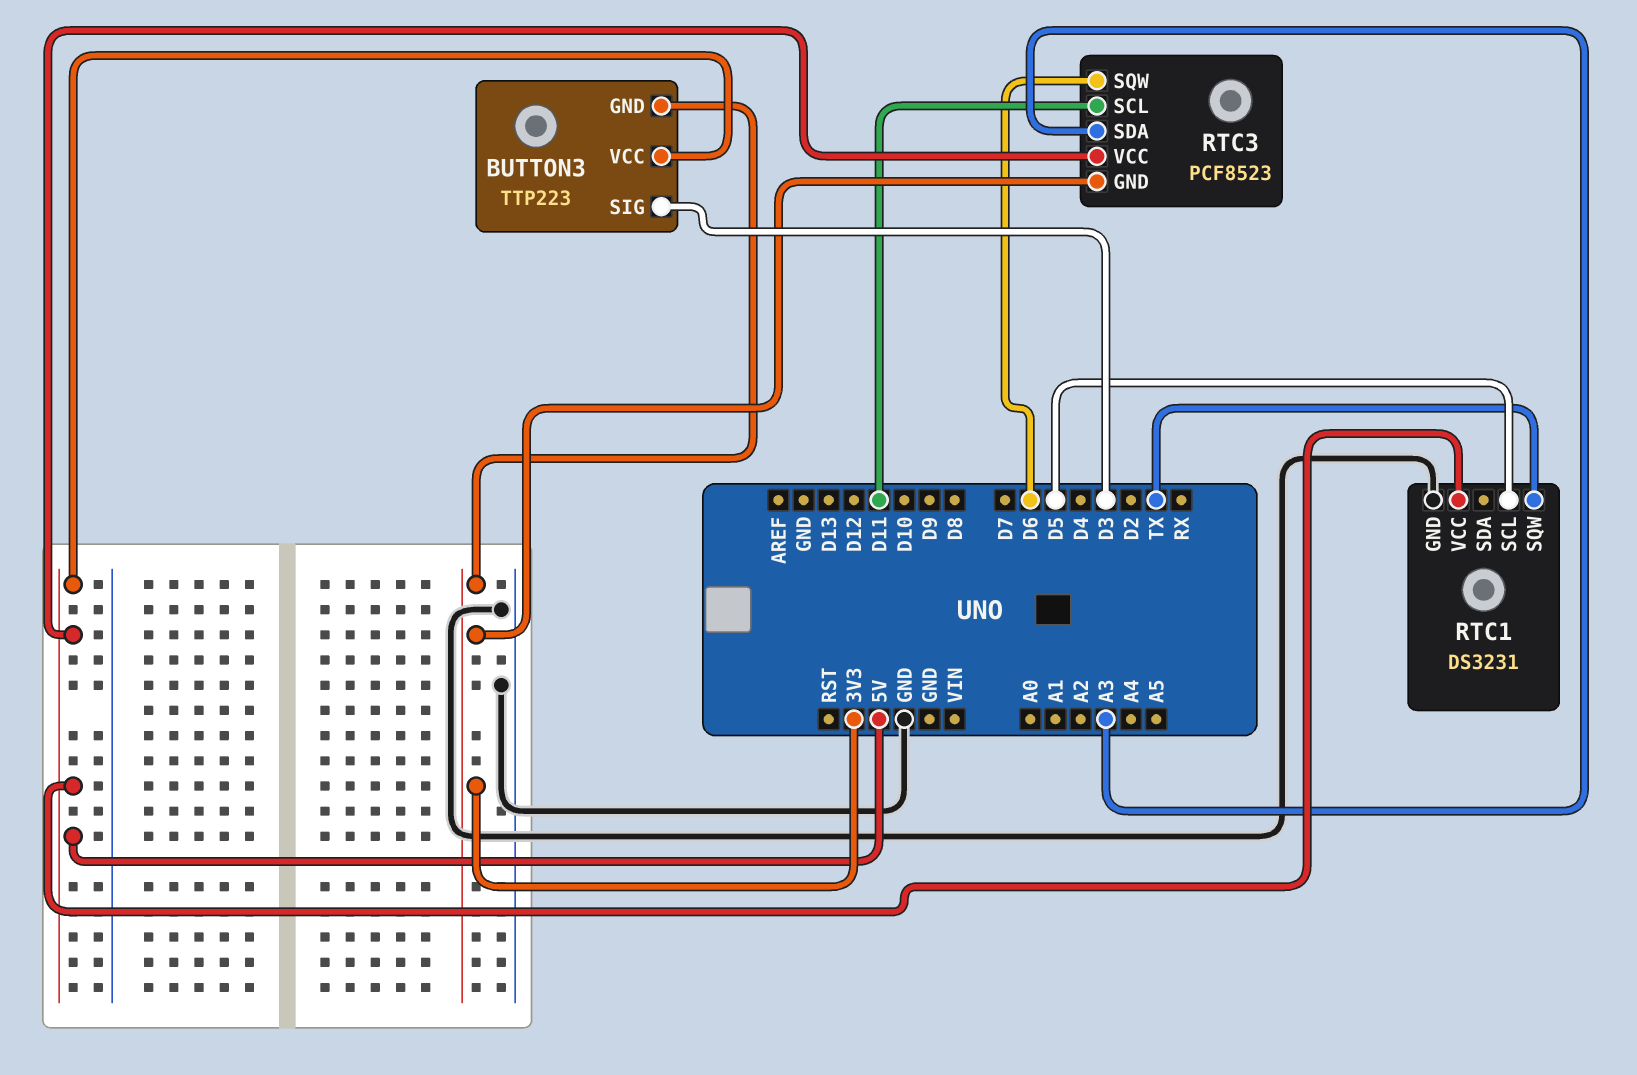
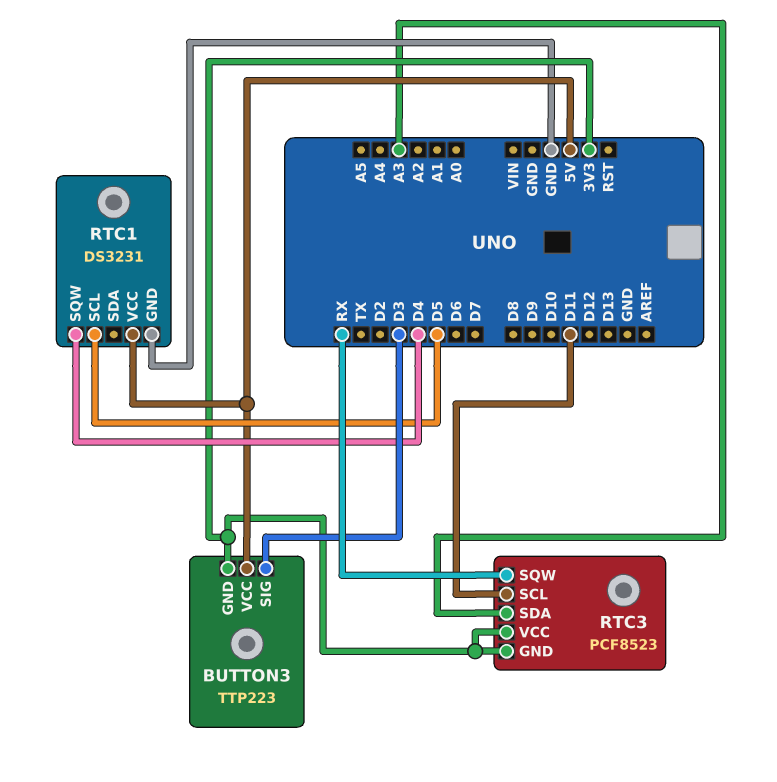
RTC1 pin SQW: TX -> D4
RTC3 pin SQW: D6 -> RX
RTC3 pin VCC: 5V -> 3V3

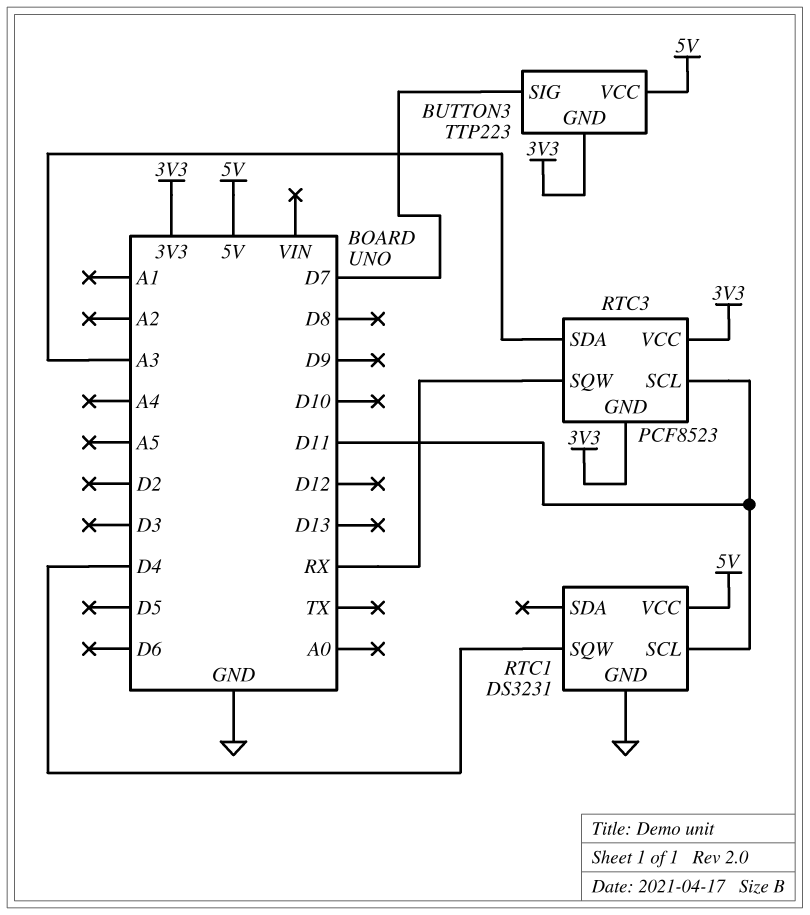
BUTTON3 pin SIG: D3 -> D7
RTC1 pin SCL: D5 -> D11

